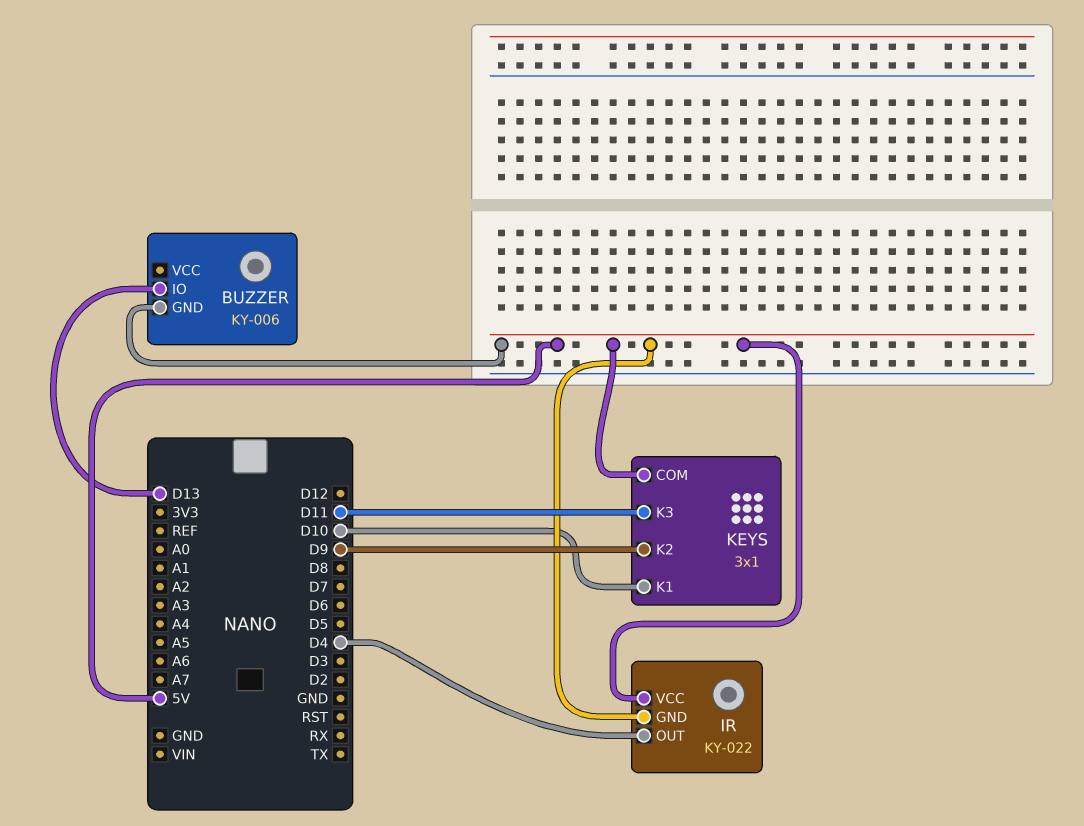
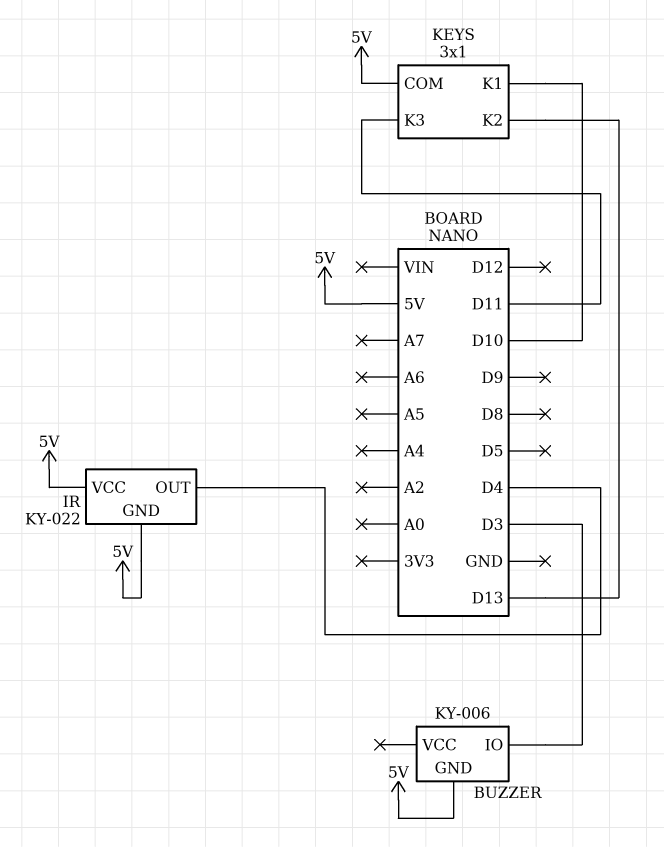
BUZZER pin IO: D13 -> D3
KEYS pin K2: D9 -> D13

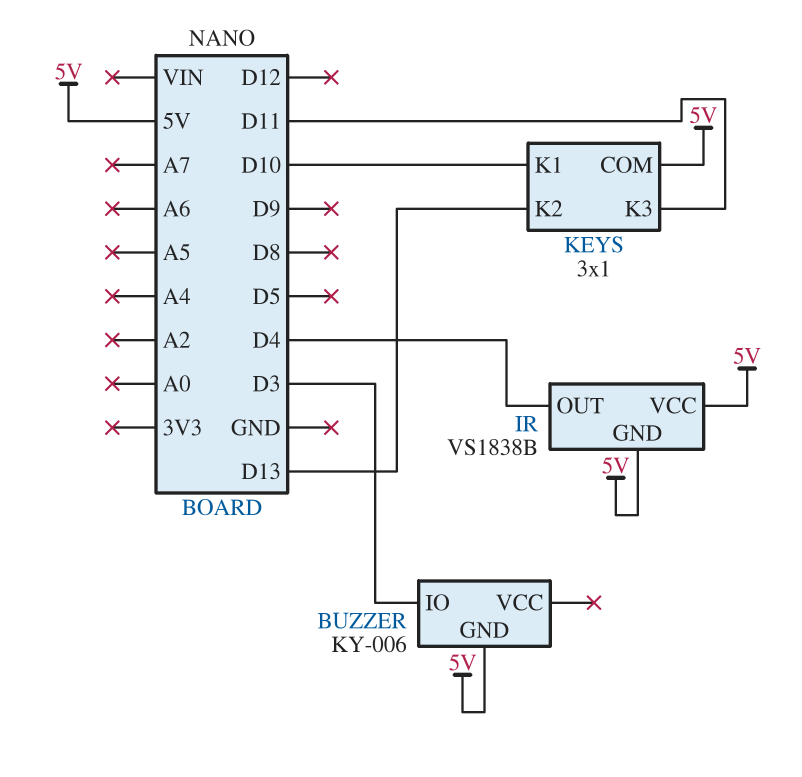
IR: KY-022 -> VS1838B

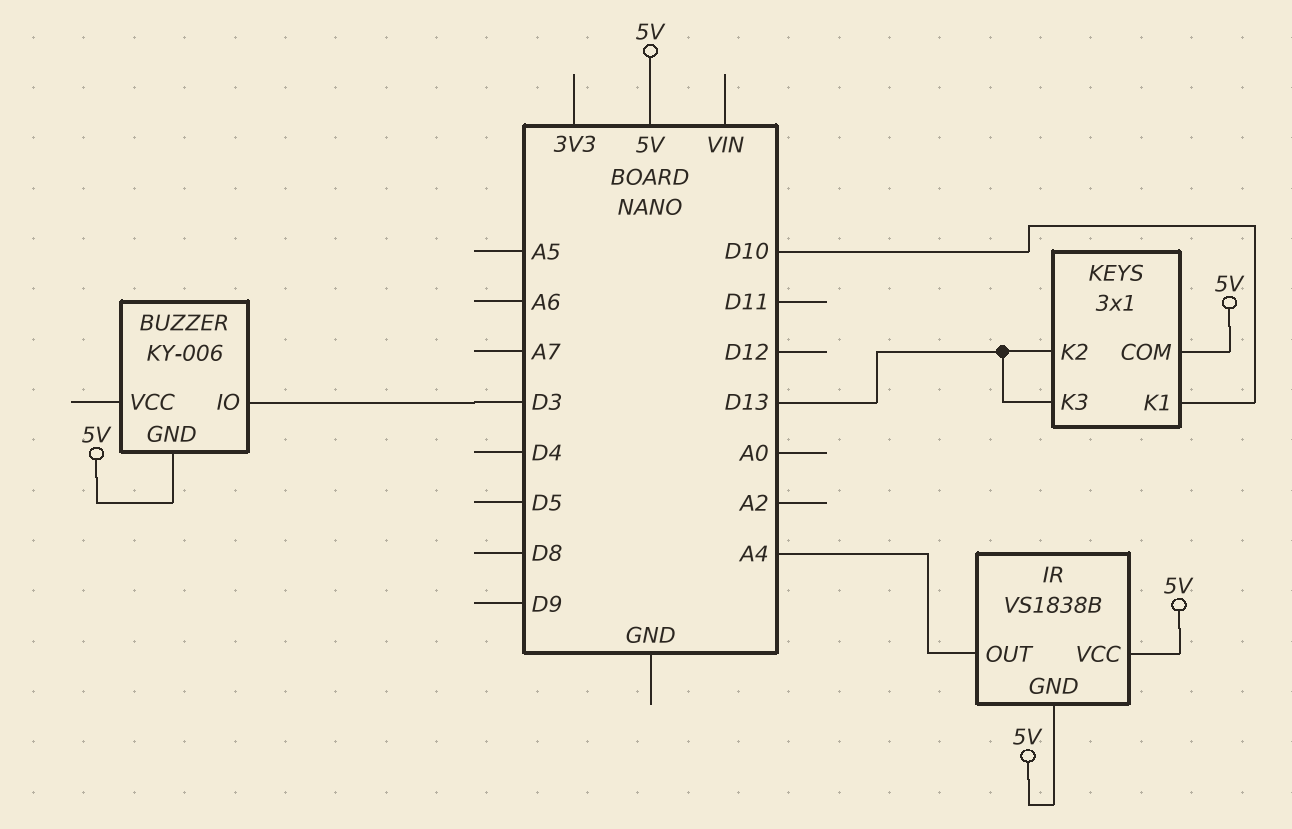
IR pin OUT: D4 -> A4
KEYS pin K3: D11 -> D13

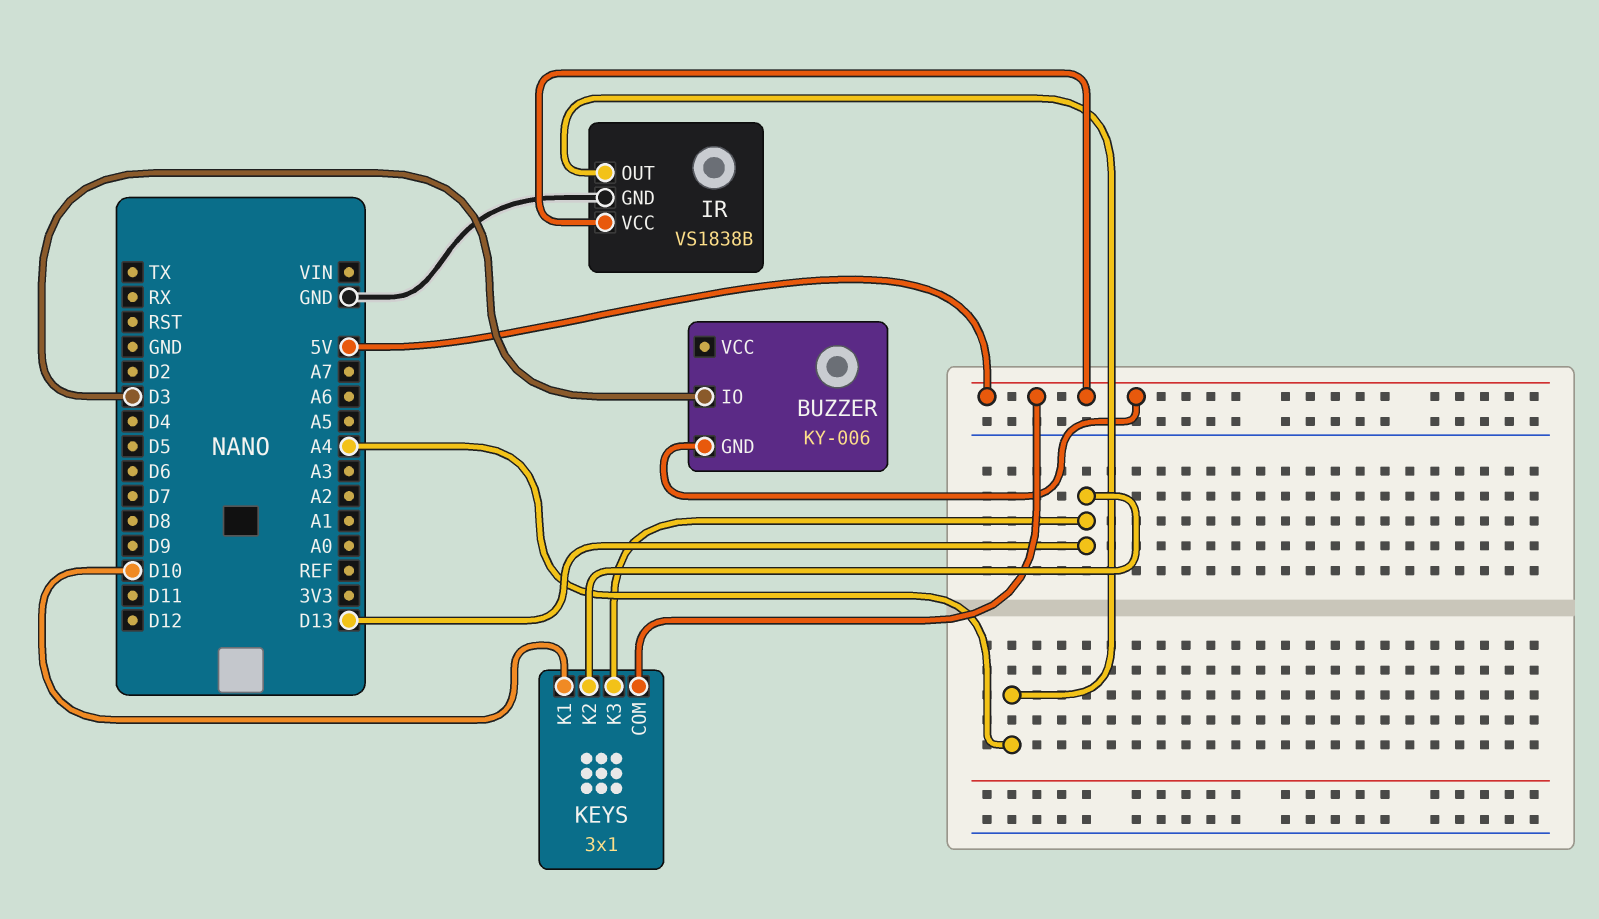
IR pin GND: 5V -> GND

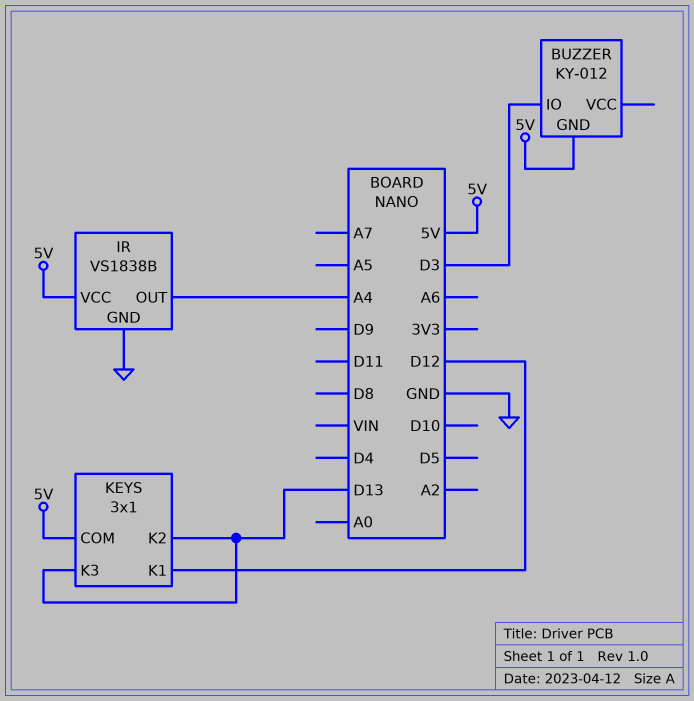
BUZZER: KY-006 -> KY-012
KEYS pin K1: D10 -> D12

